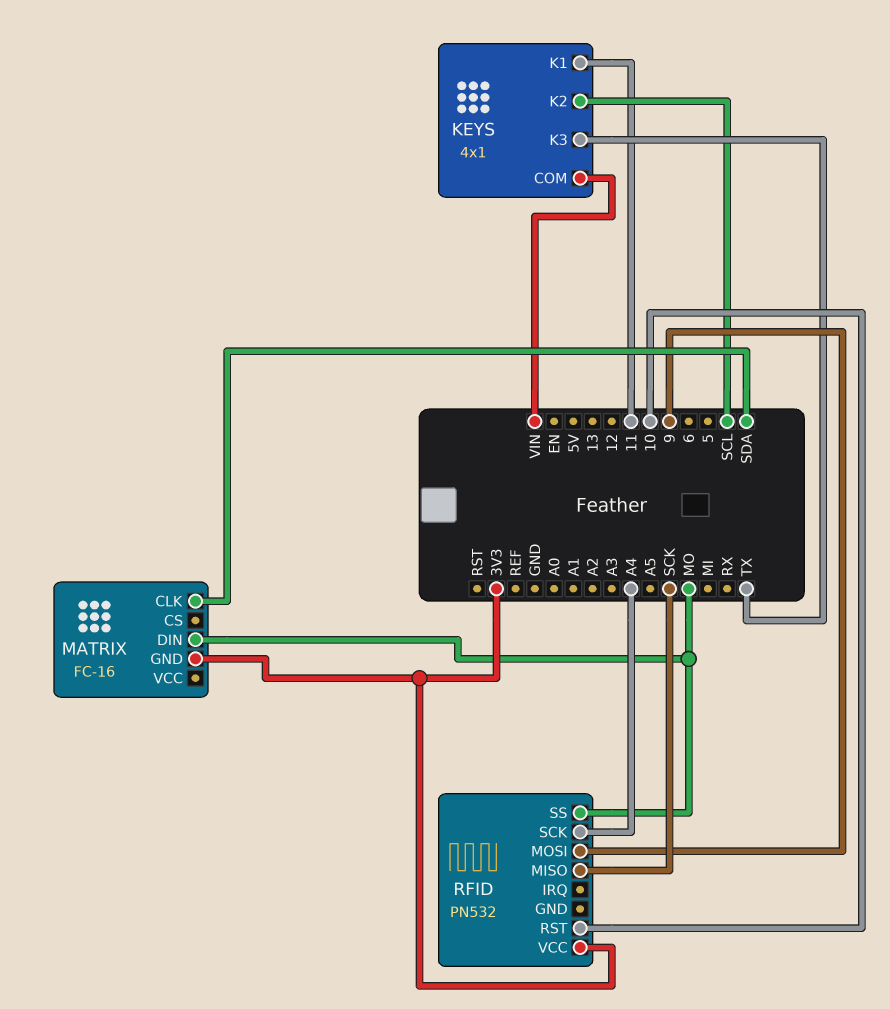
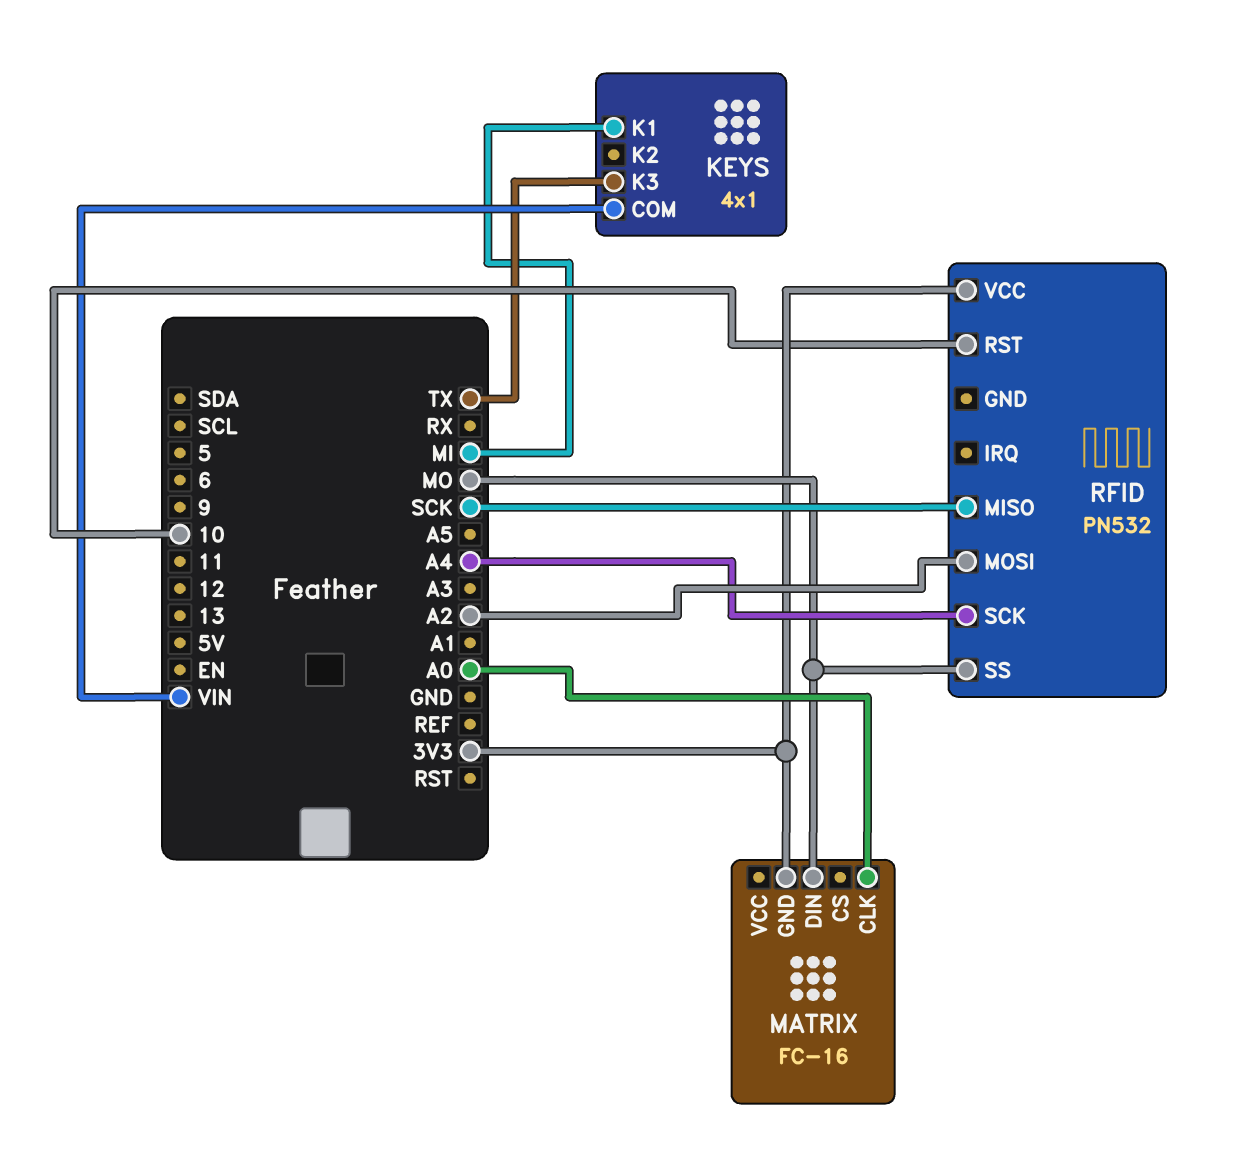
KEYS pin K1: 11 -> MI
KEYS pin K2: SCL -> none
MATRIX pin CLK: SDA -> A0
RFID pin MOSI: 9 -> A2

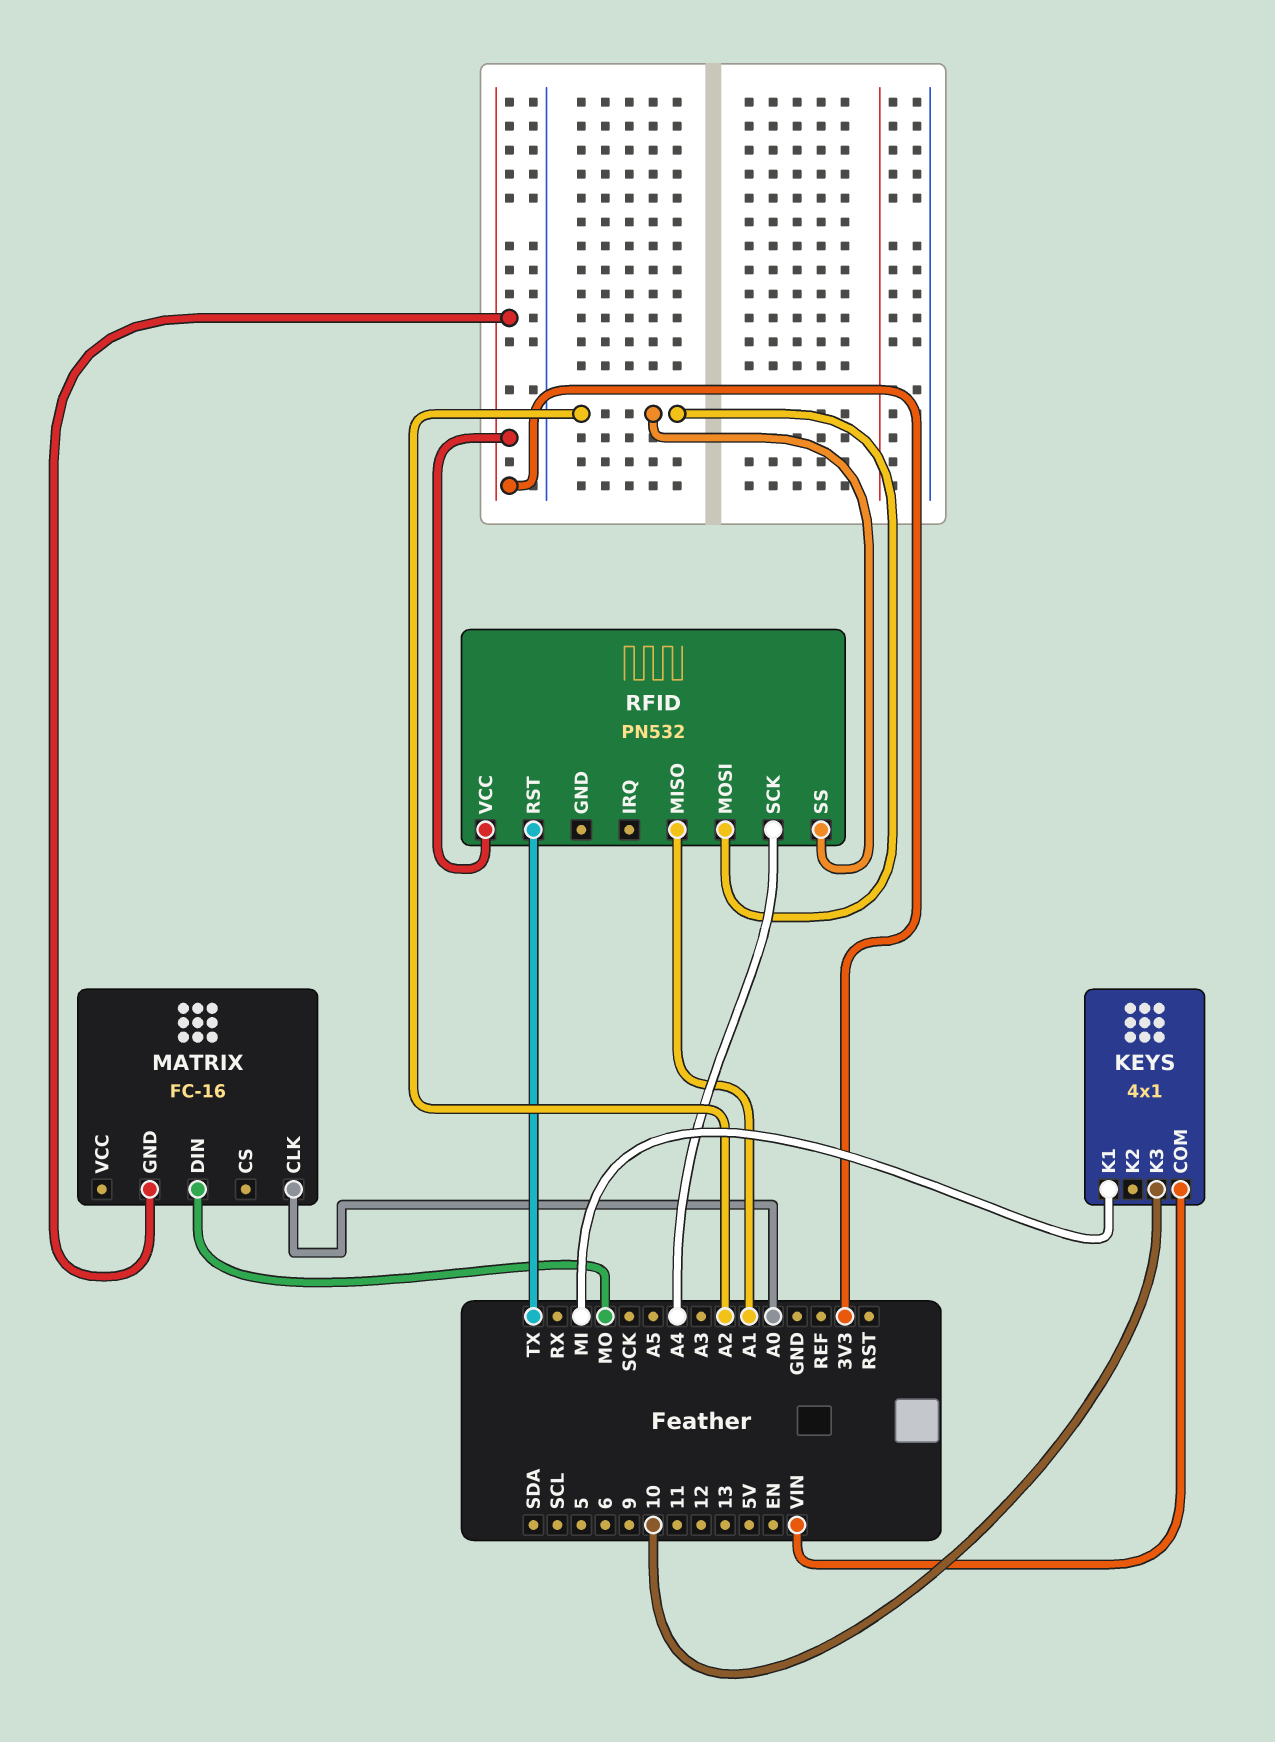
KEYS pin K3: TX -> 10
RFID pin MISO: SCK -> A1
RFID pin RST: 10 -> TX
RFID pin SS: MO -> A2

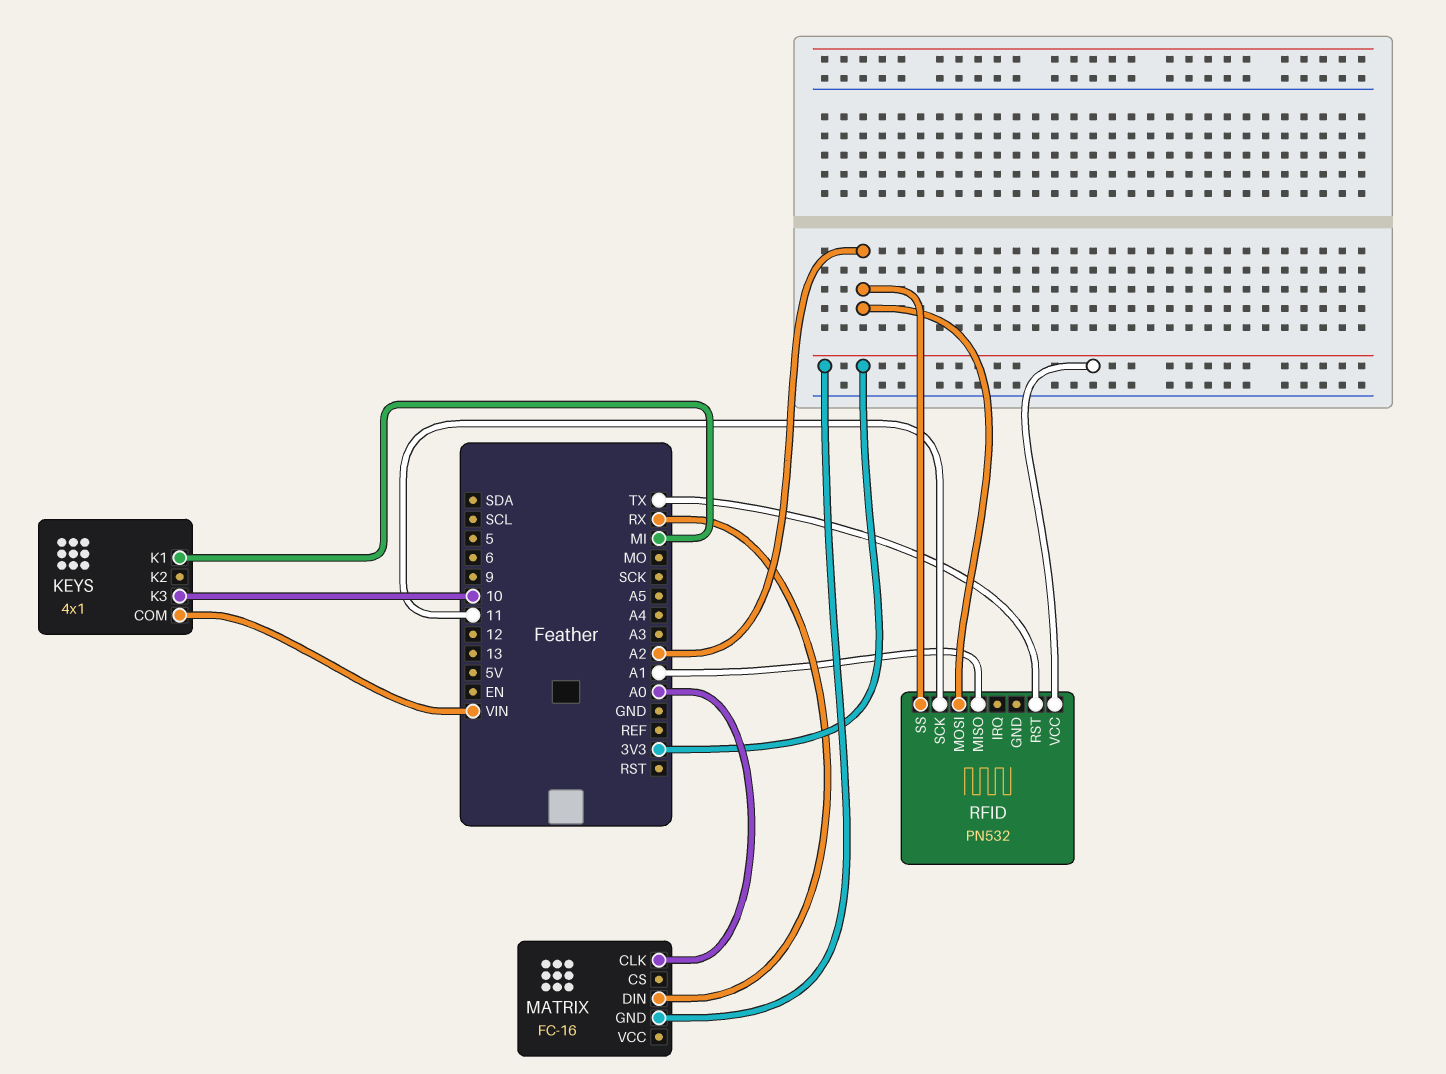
MATRIX pin DIN: MO -> RX
RFID pin SCK: A4 -> 11

